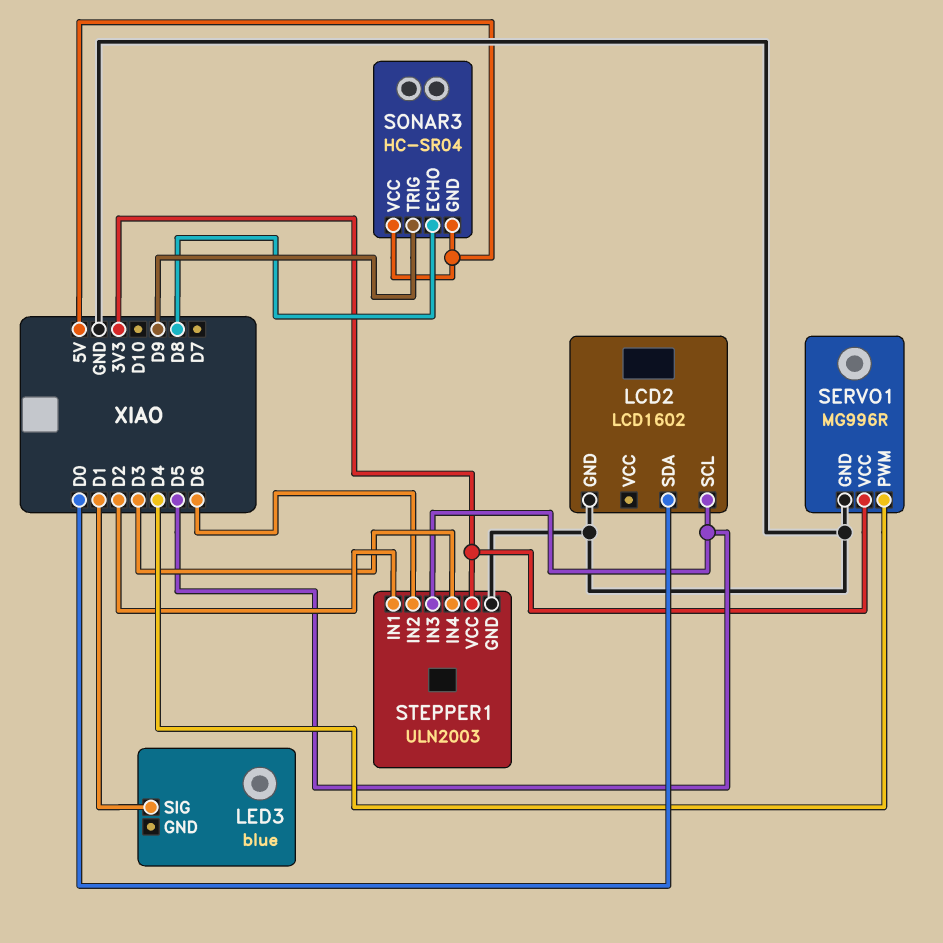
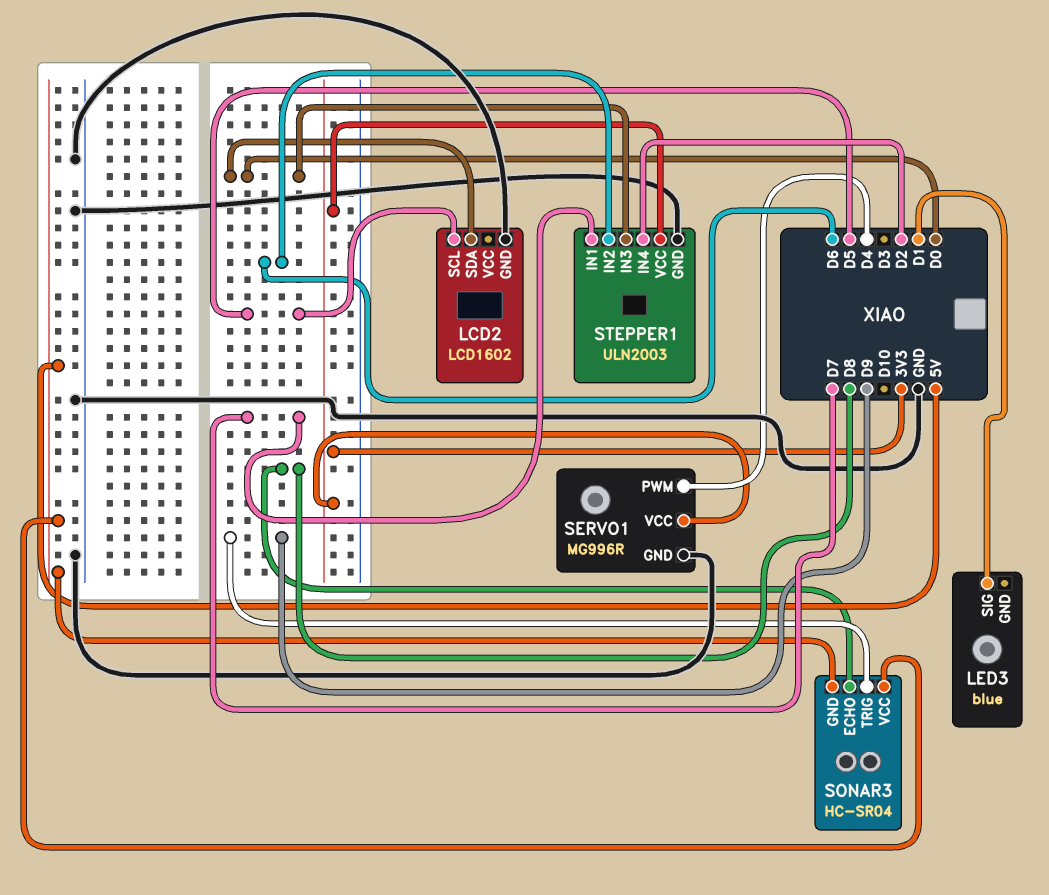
STEPPER1 pin IN1: D2 -> D7
STEPPER1 pin IN3: D5 -> D0
STEPPER1 pin IN4: D3 -> D2

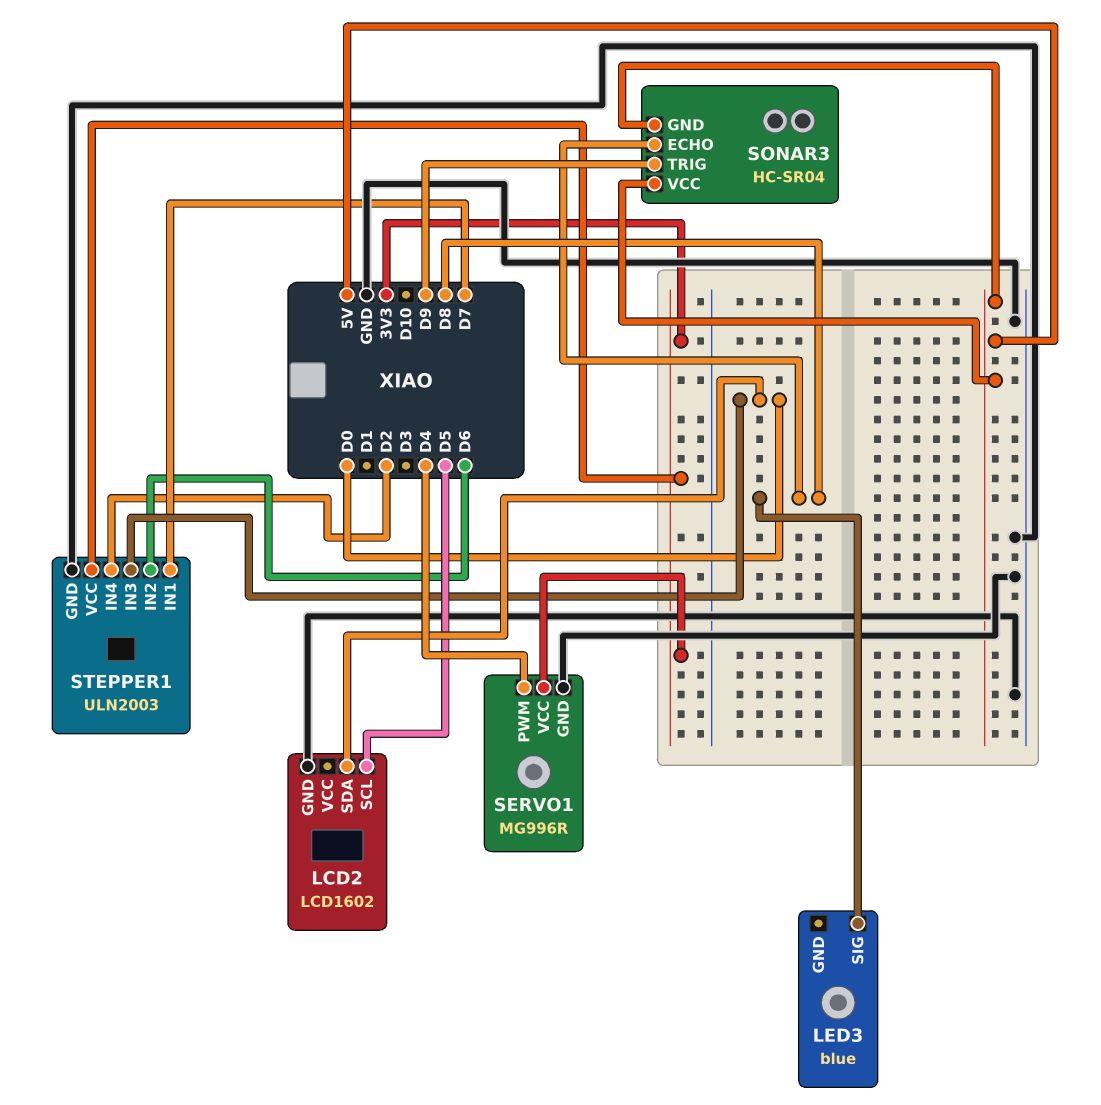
LED3 pin SIG: D1 -> D8

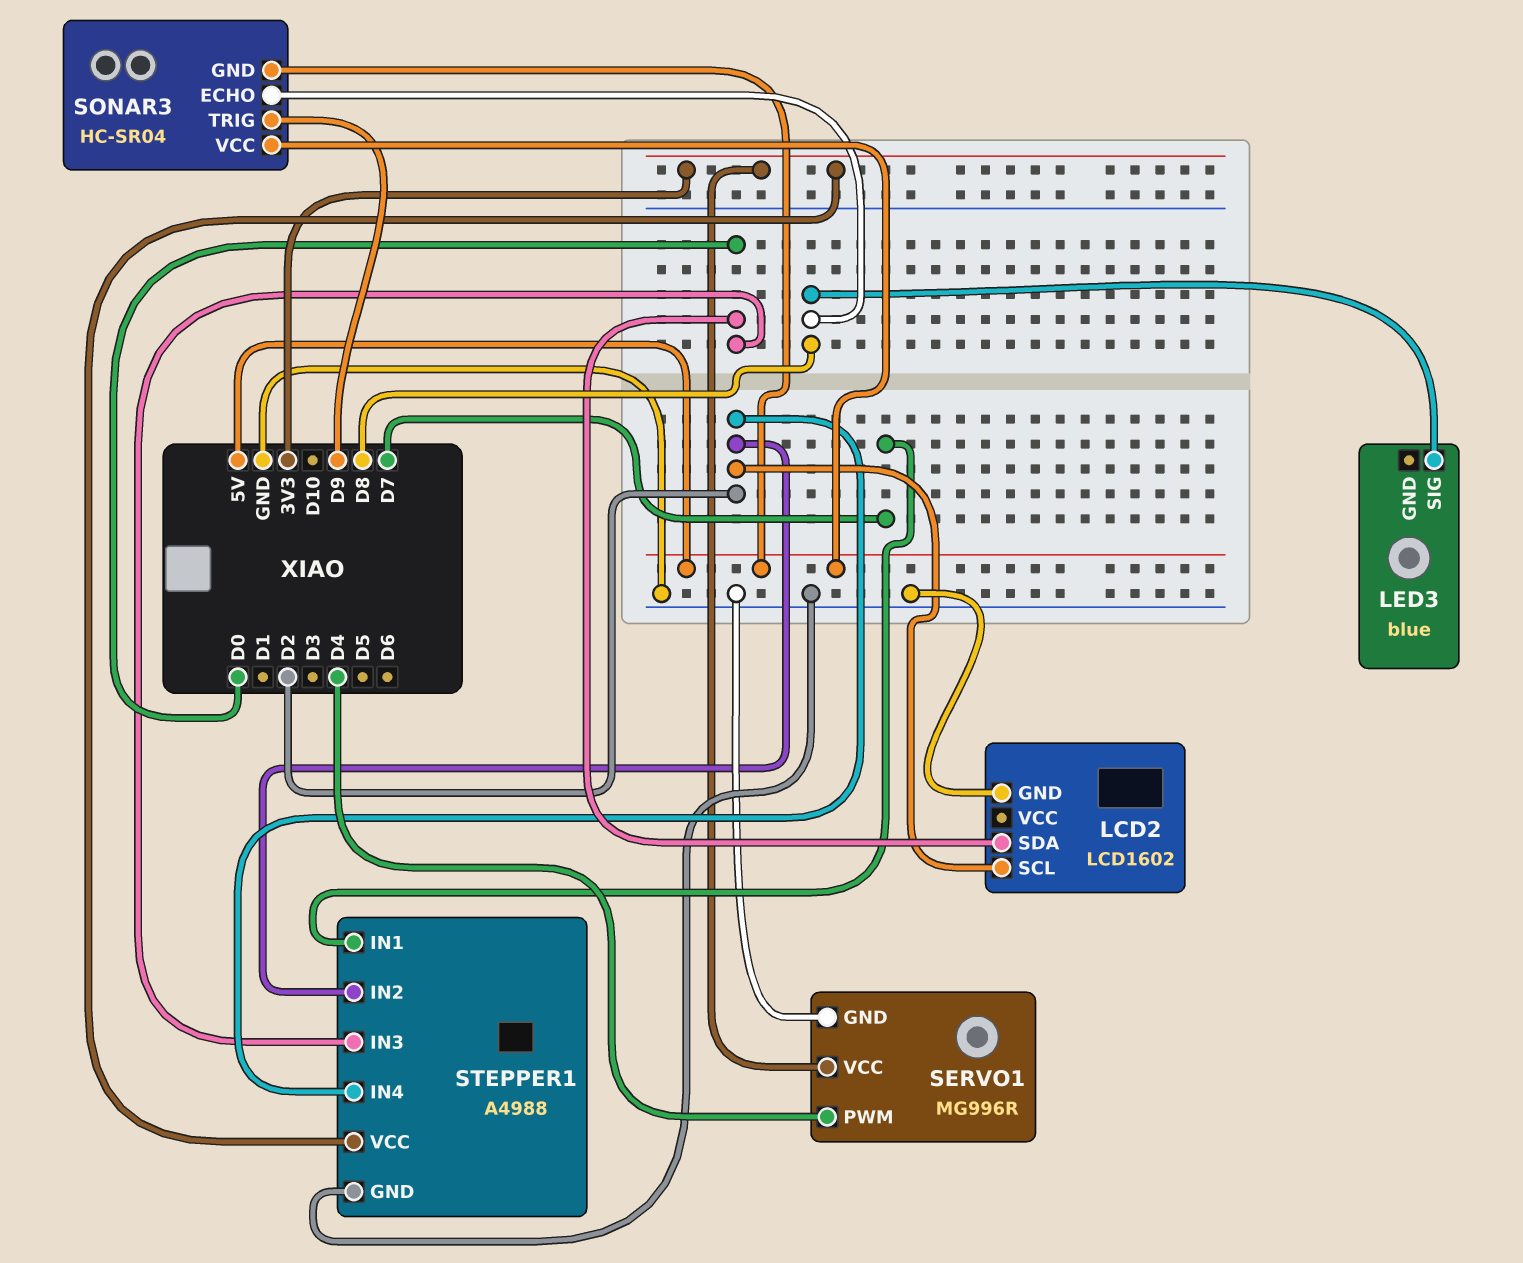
LCD2 pin SCL: D5 -> D2
STEPPER1: ULN2003 -> A4988
STEPPER1 pin IN2: D6 -> D2

